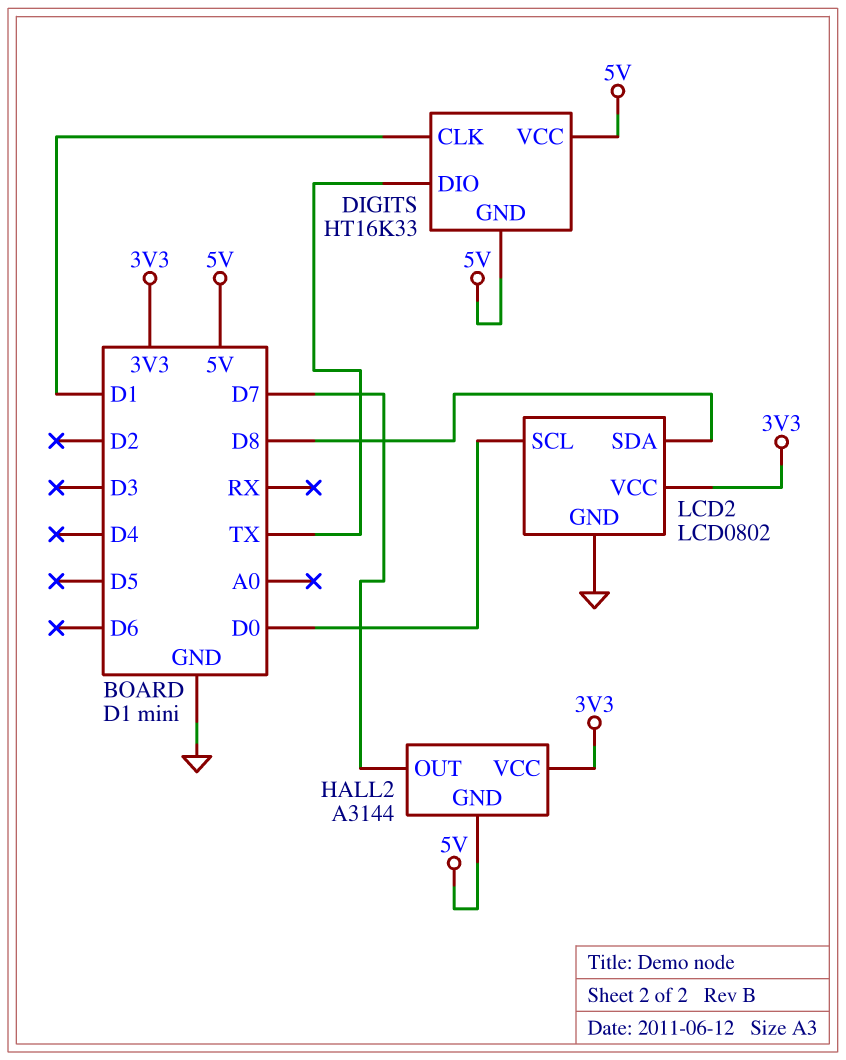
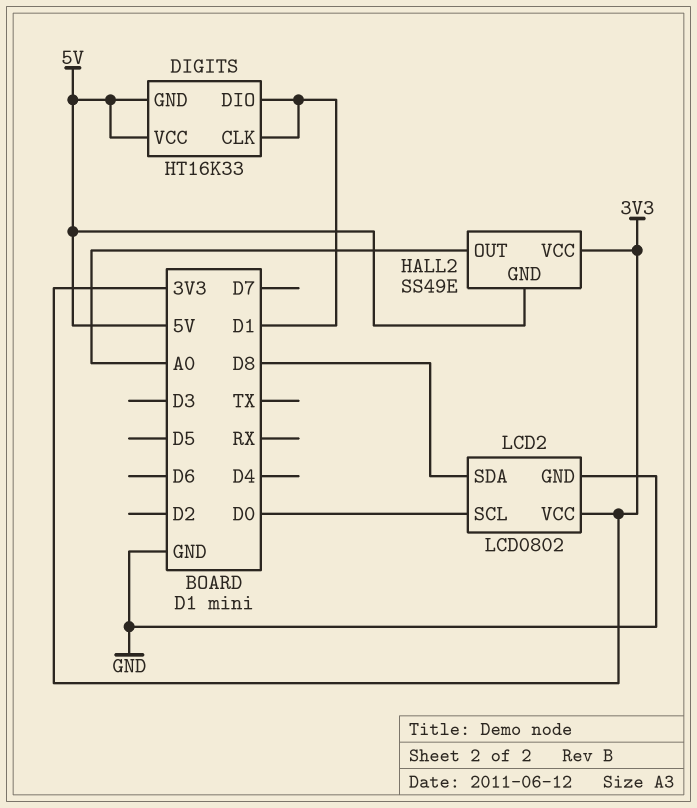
DIGITS pin DIO: TX -> D1
HALL2: A3144 -> SS49E
HALL2 pin OUT: D7 -> A0

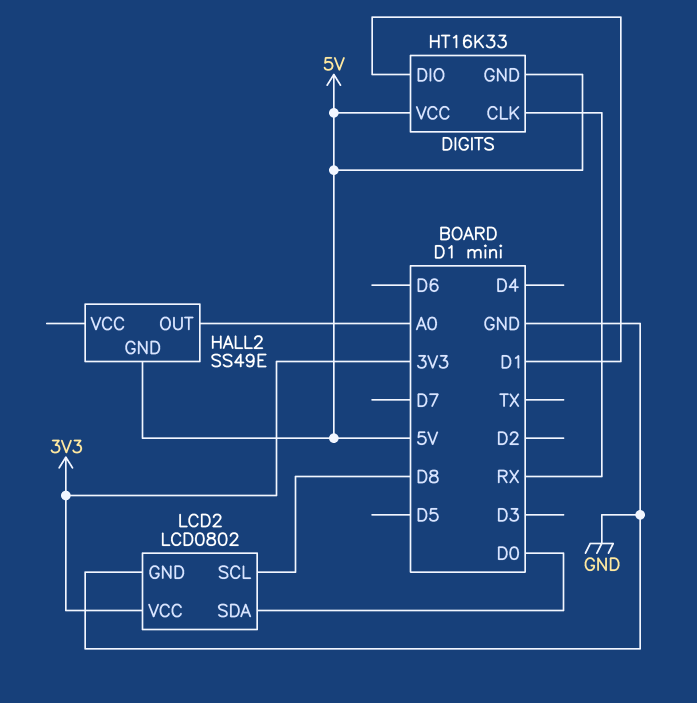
DIGITS pin CLK: D1 -> RX
HALL2 pin VCC: 3V3 -> none
LCD2 pin SCL: D0 -> D8
LCD2 pin SDA: D8 -> D0

